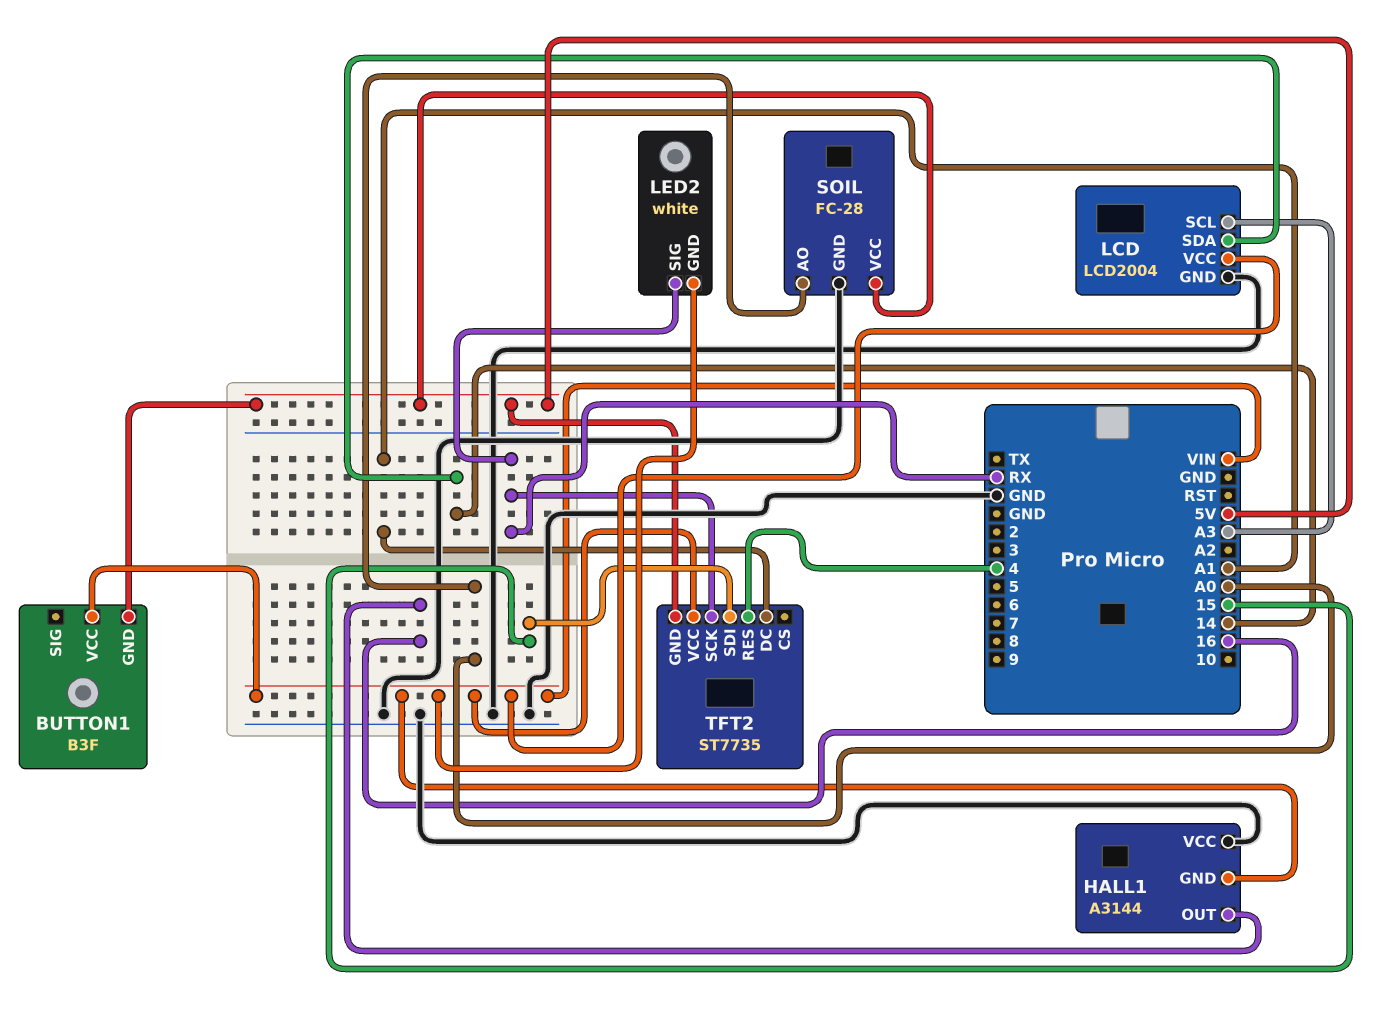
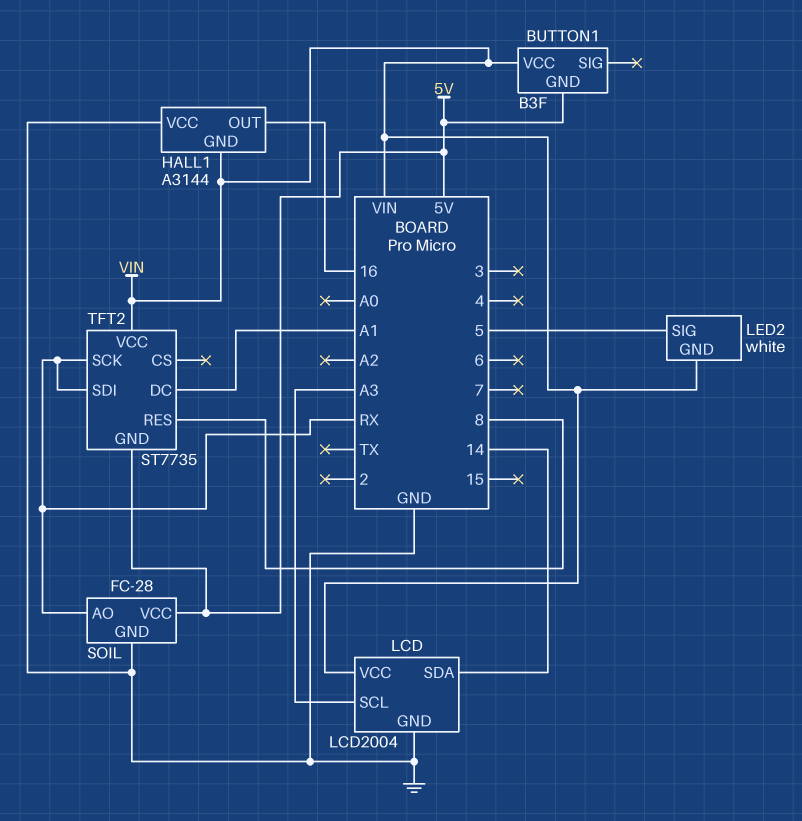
LED2 pin SIG: RX -> 5
SOIL pin AO: A0 -> RX
TFT2 pin RES: 4 -> 8
TFT2 pin SDI: 15 -> RX

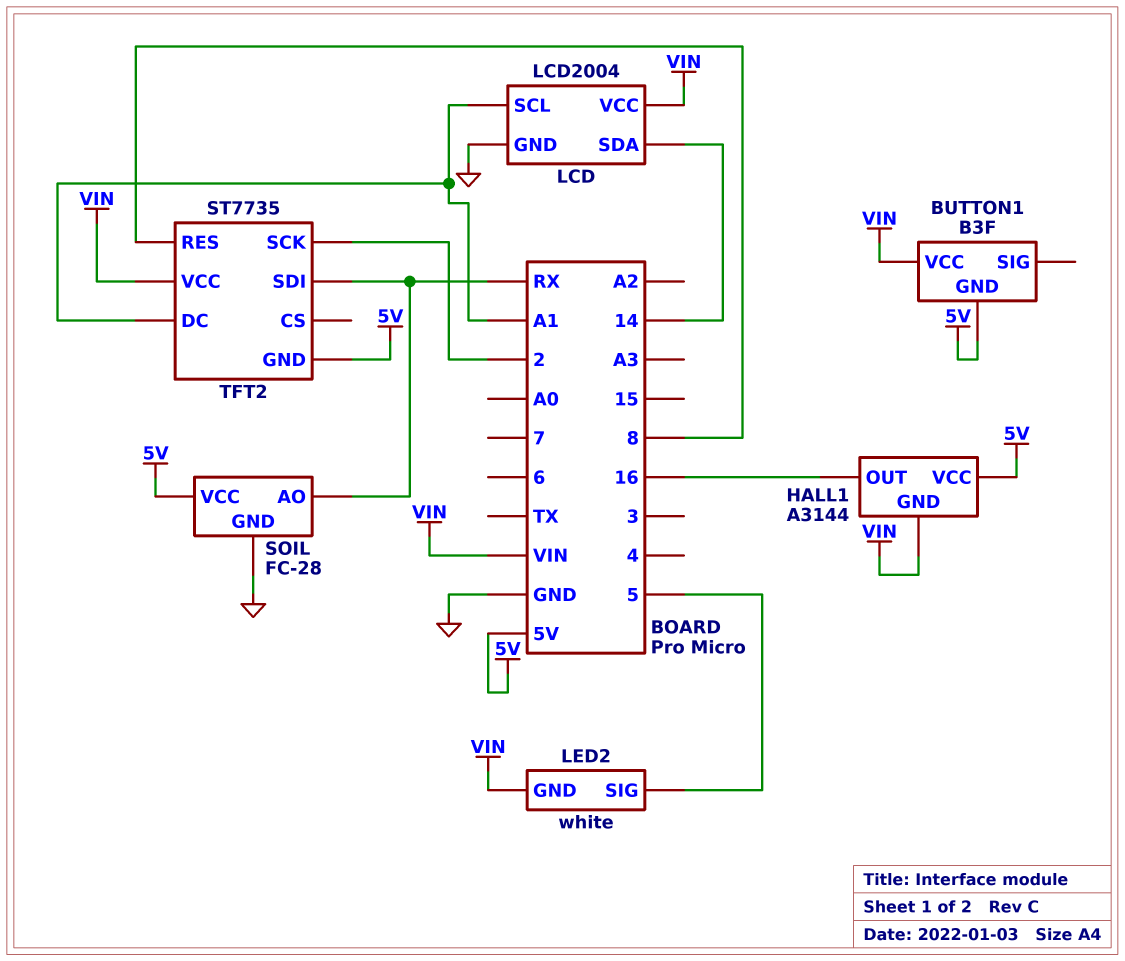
HALL1 pin VCC: GND -> 5V
LCD pin SCL: A3 -> A1
TFT2 pin SCK: RX -> 2

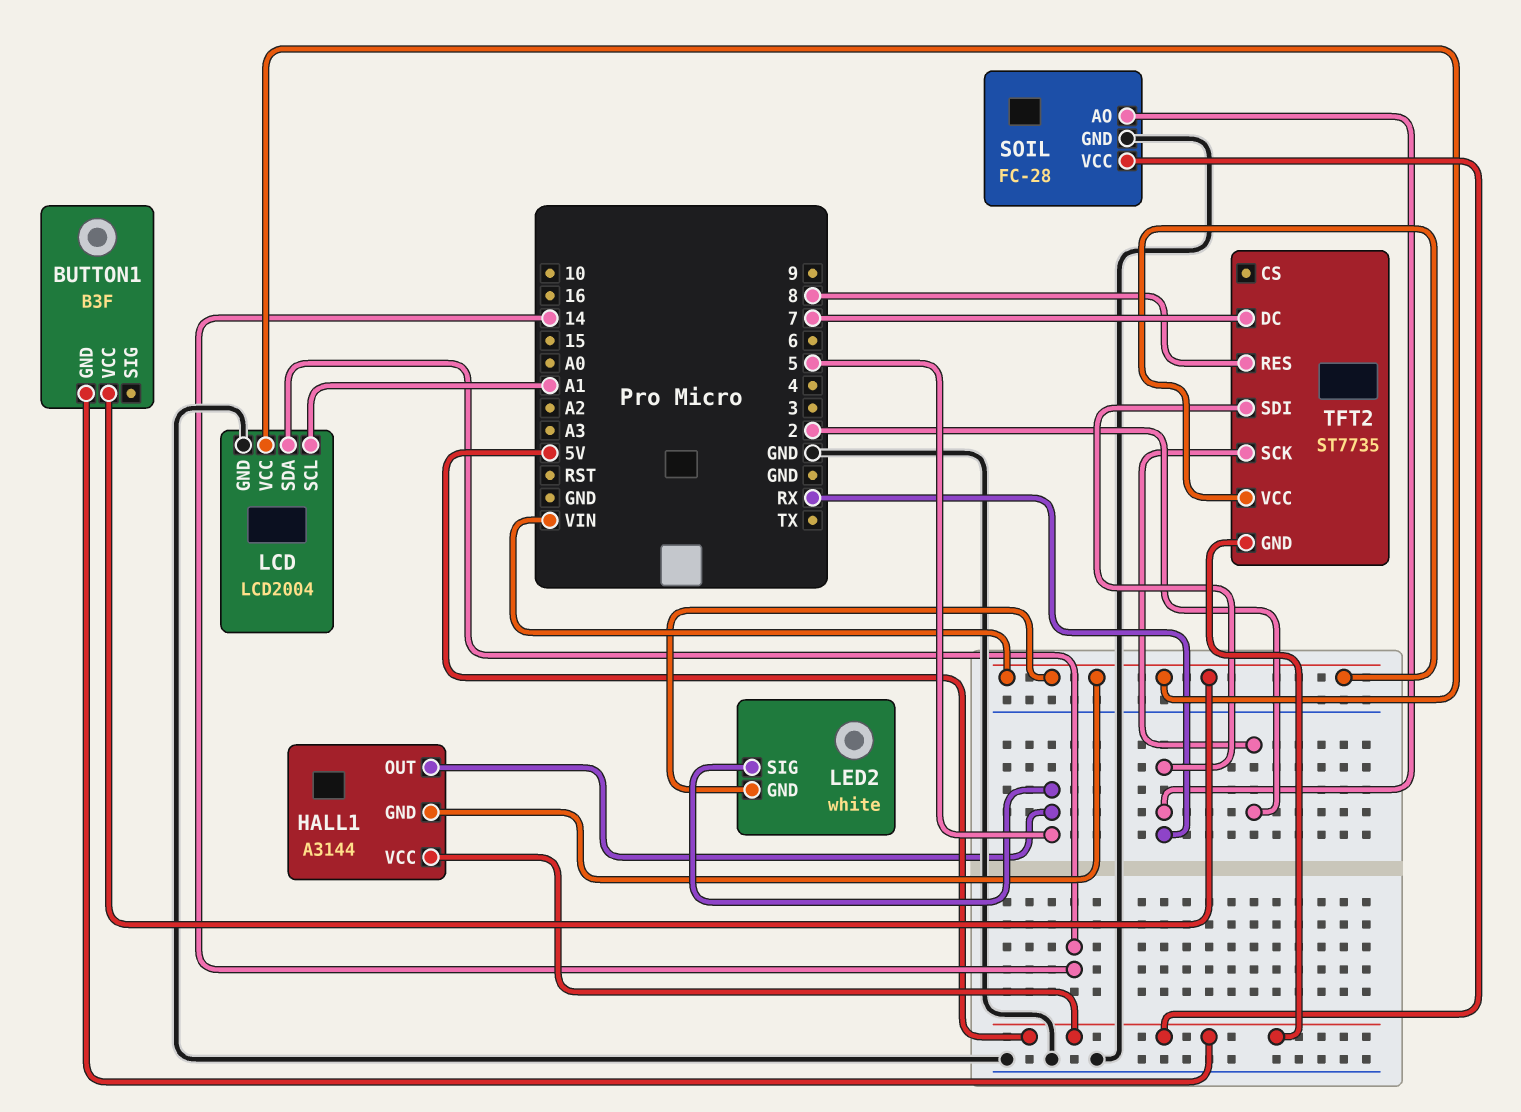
HALL1 pin OUT: 16 -> 5
TFT2 pin DC: A1 -> 7

